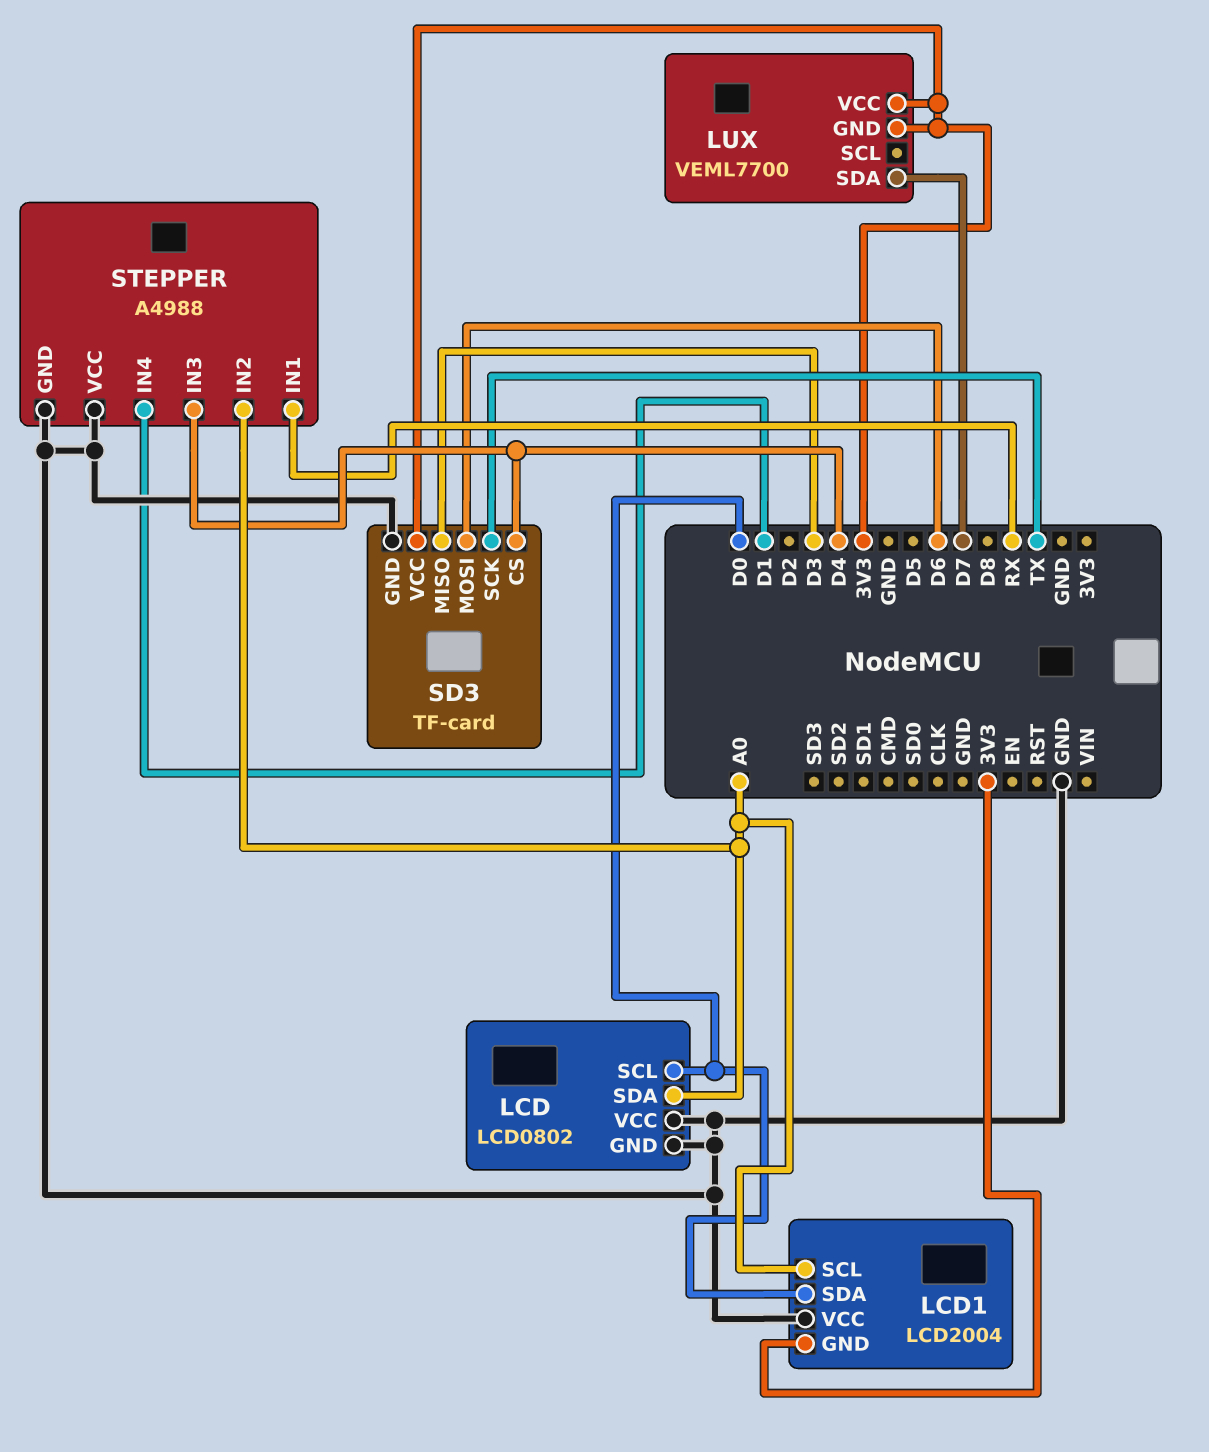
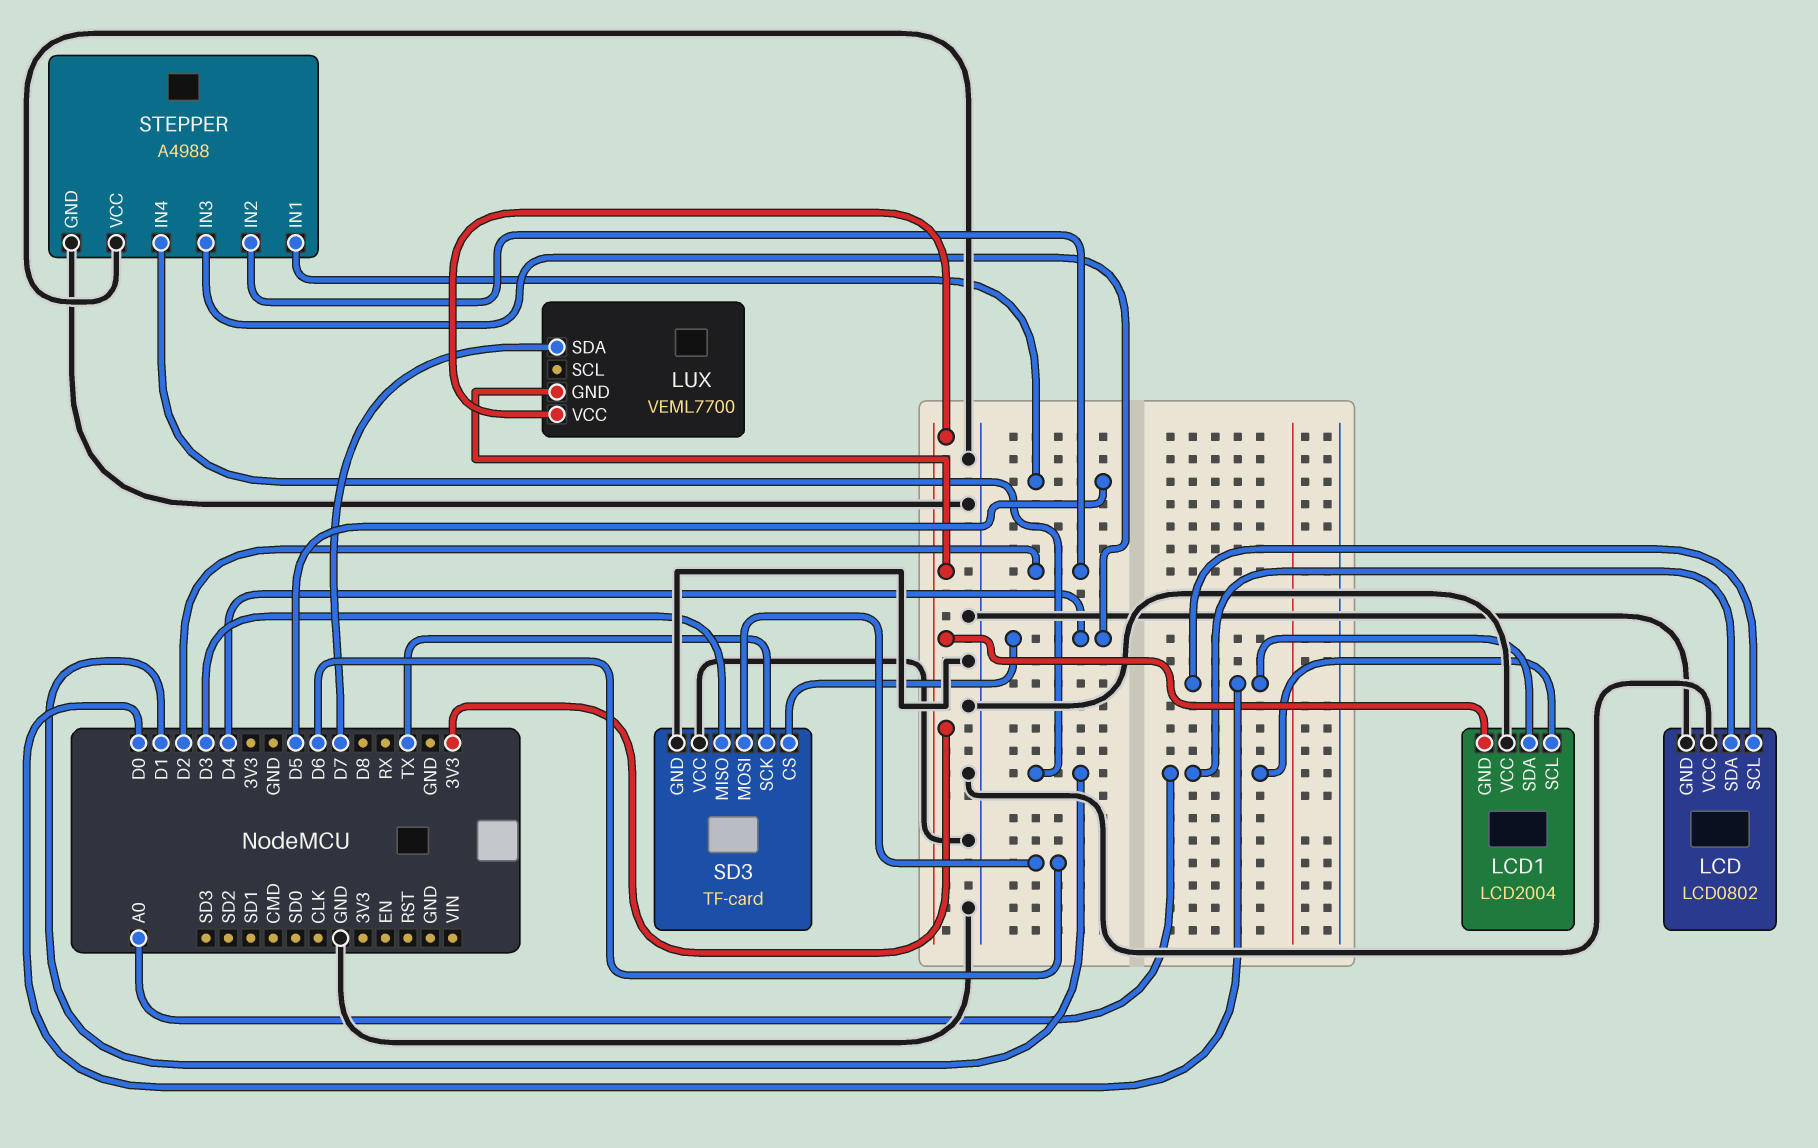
SD3 pin VCC: 3V3 -> GND
STEPPER pin IN1: RX -> D5
STEPPER pin IN2: A0 -> D2

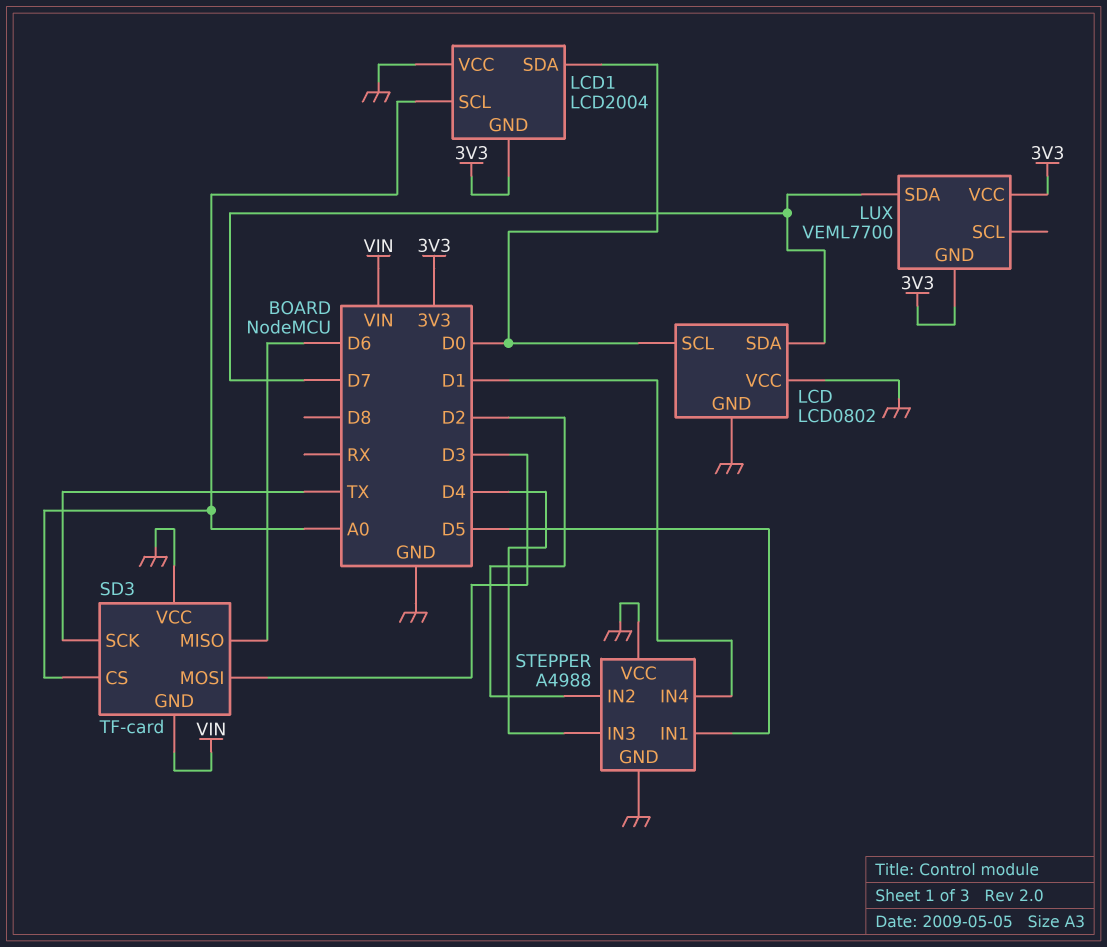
LCD pin SDA: A0 -> D7
SD3 pin CS: D4 -> A0
SD3 pin GND: GND -> VIN
SD3 pin MISO: D3 -> D6
SD3 pin MOSI: D6 -> D3

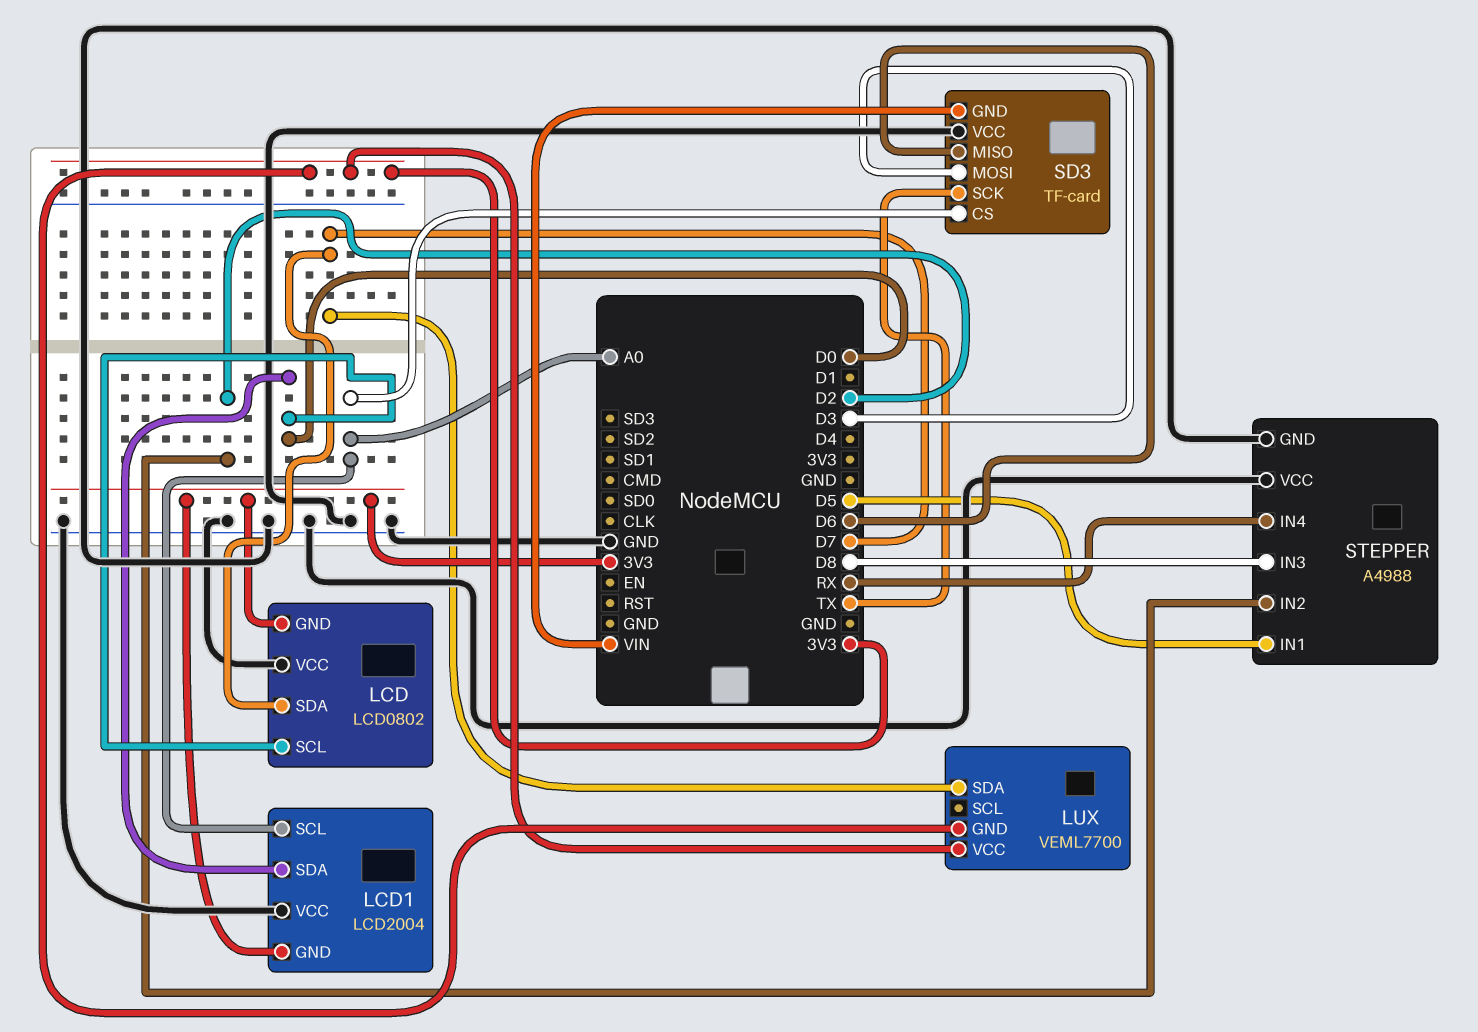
LCD pin GND: GND -> 3V3
STEPPER pin IN3: D4 -> D8
STEPPER pin IN4: D1 -> RX

